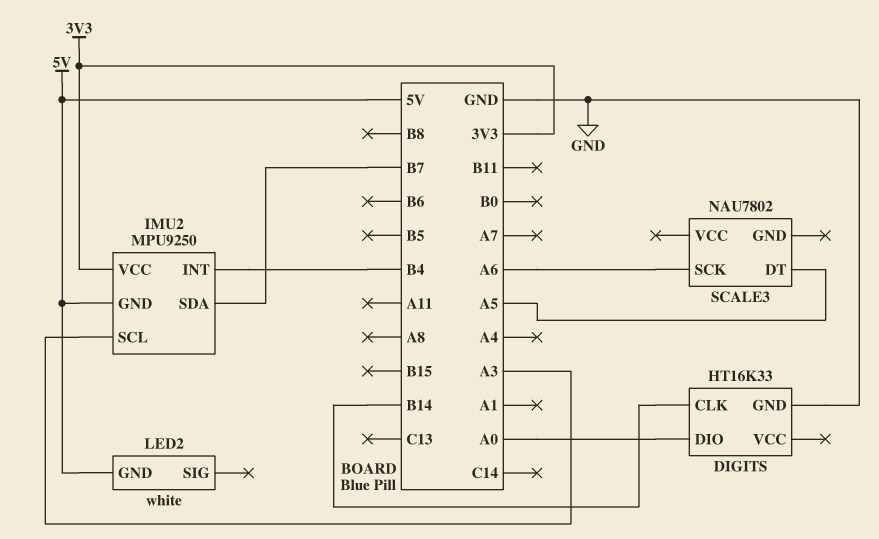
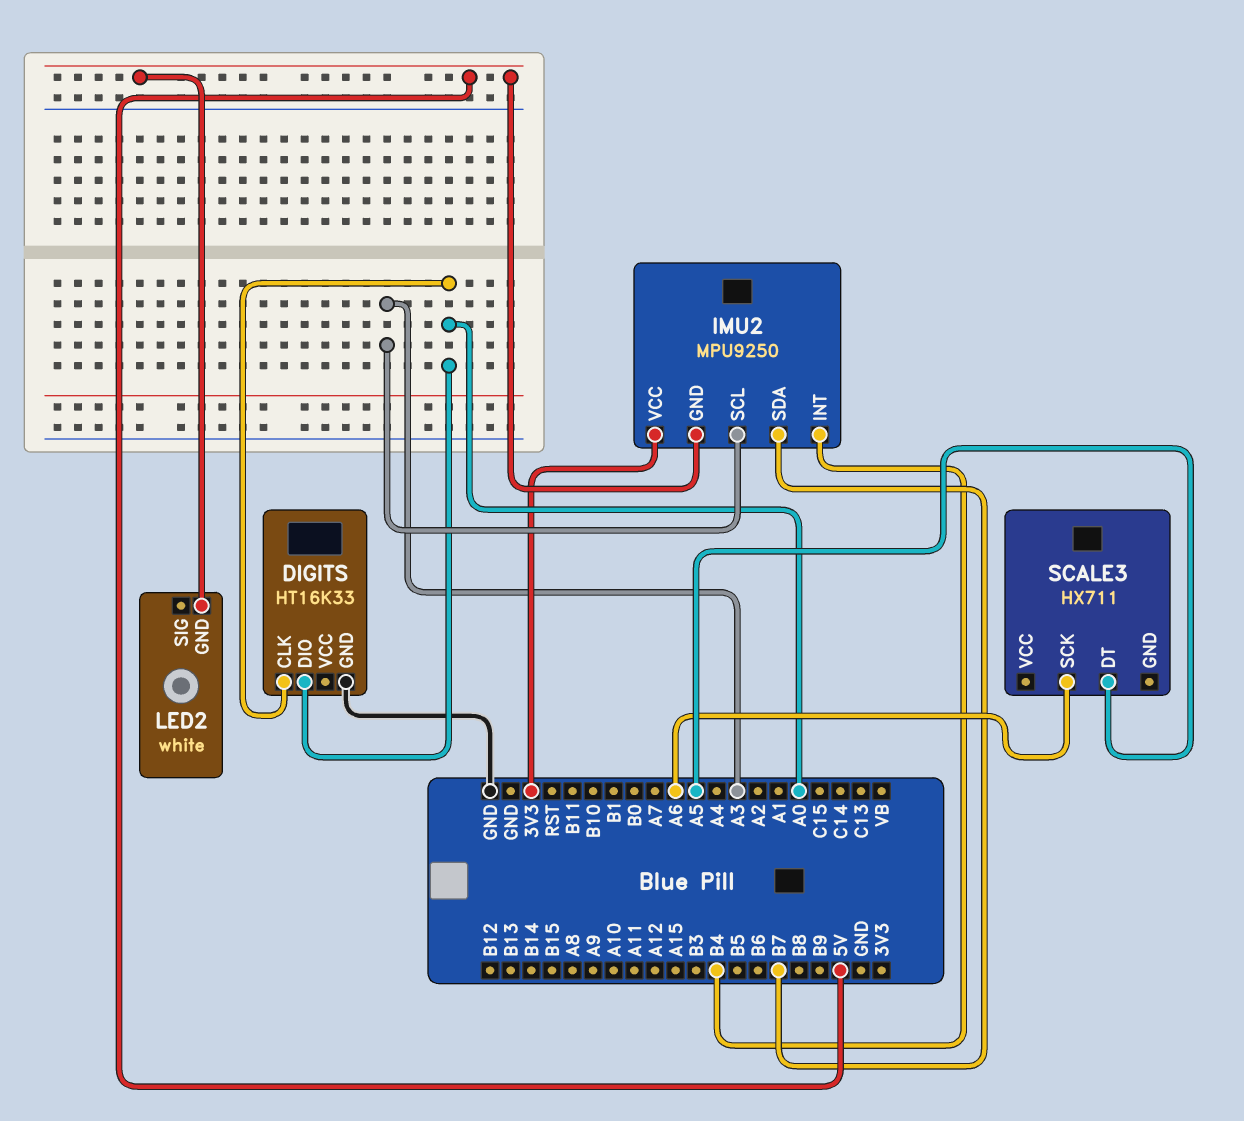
DIGITS pin CLK: B14 -> A0
SCALE3: NAU7802 -> HX711

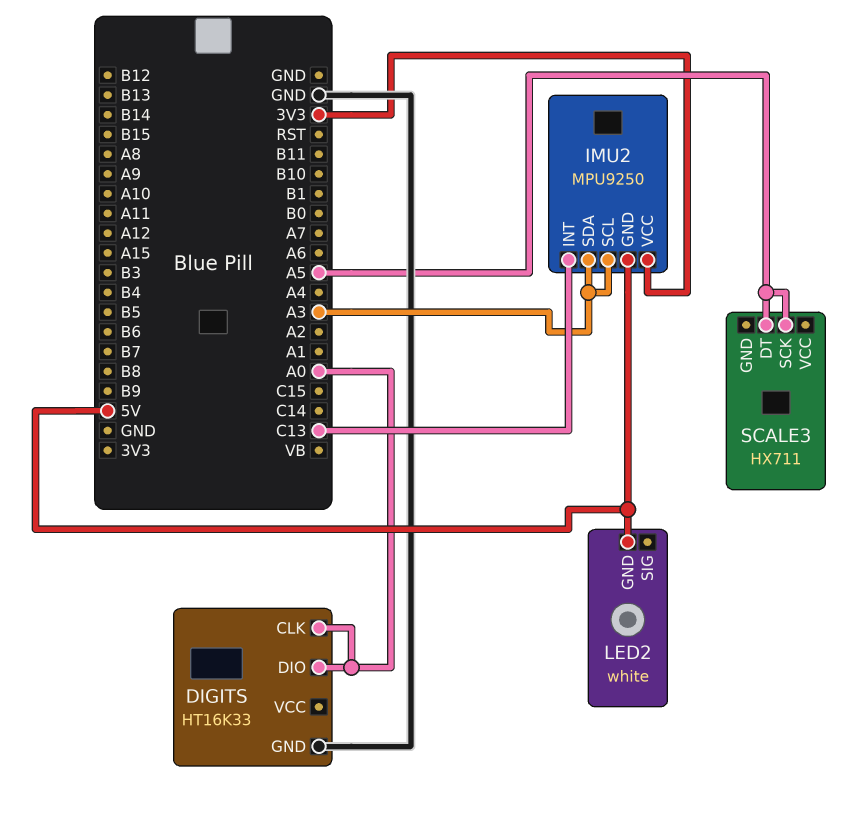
IMU2 pin INT: B4 -> C13
IMU2 pin SDA: B7 -> A3
SCALE3 pin SCK: A6 -> A5

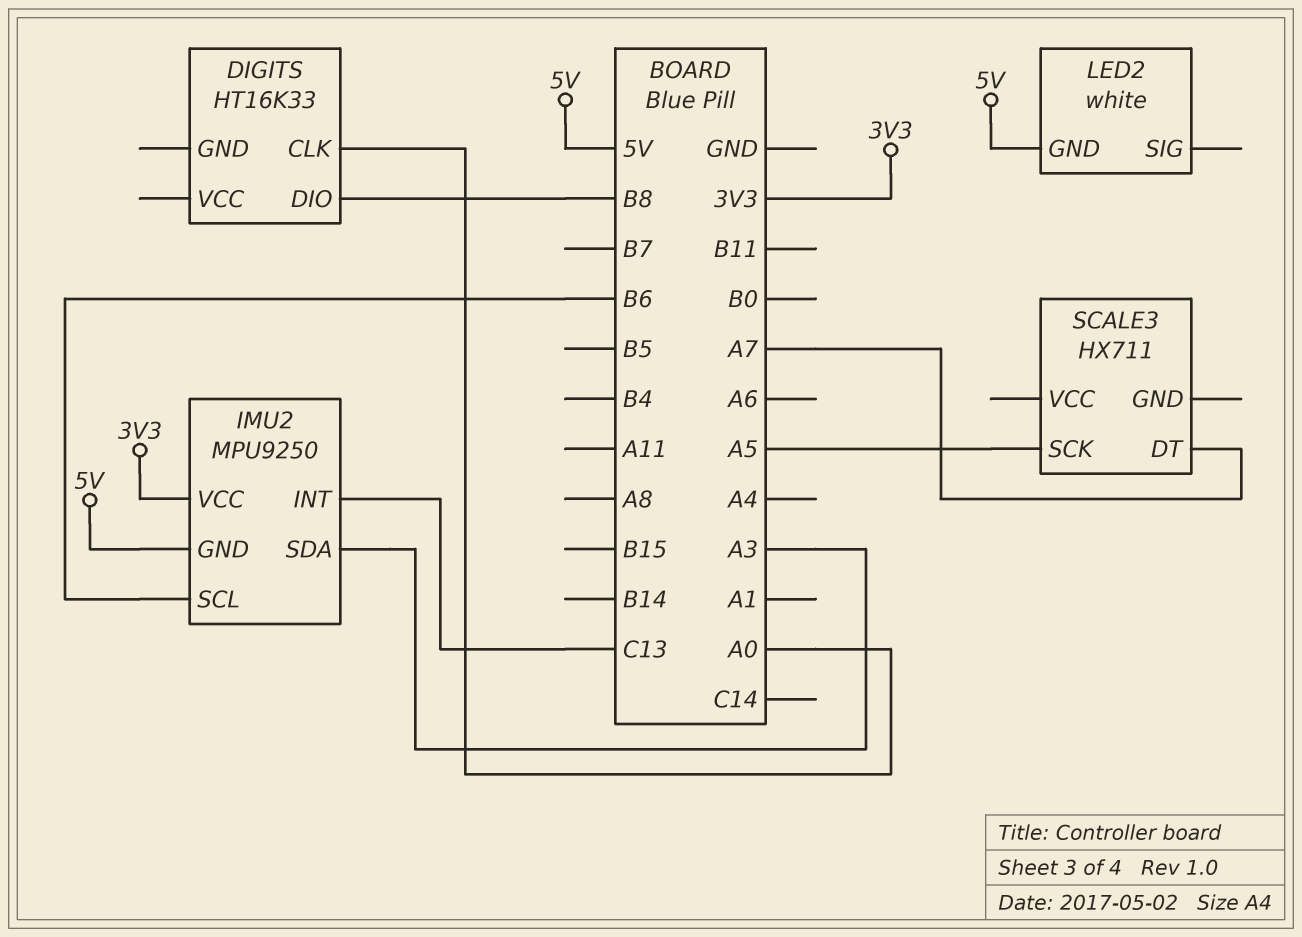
DIGITS pin DIO: A0 -> B8
DIGITS pin GND: GND -> none
IMU2 pin SCL: A3 -> B6
SCALE3 pin DT: A5 -> A7

